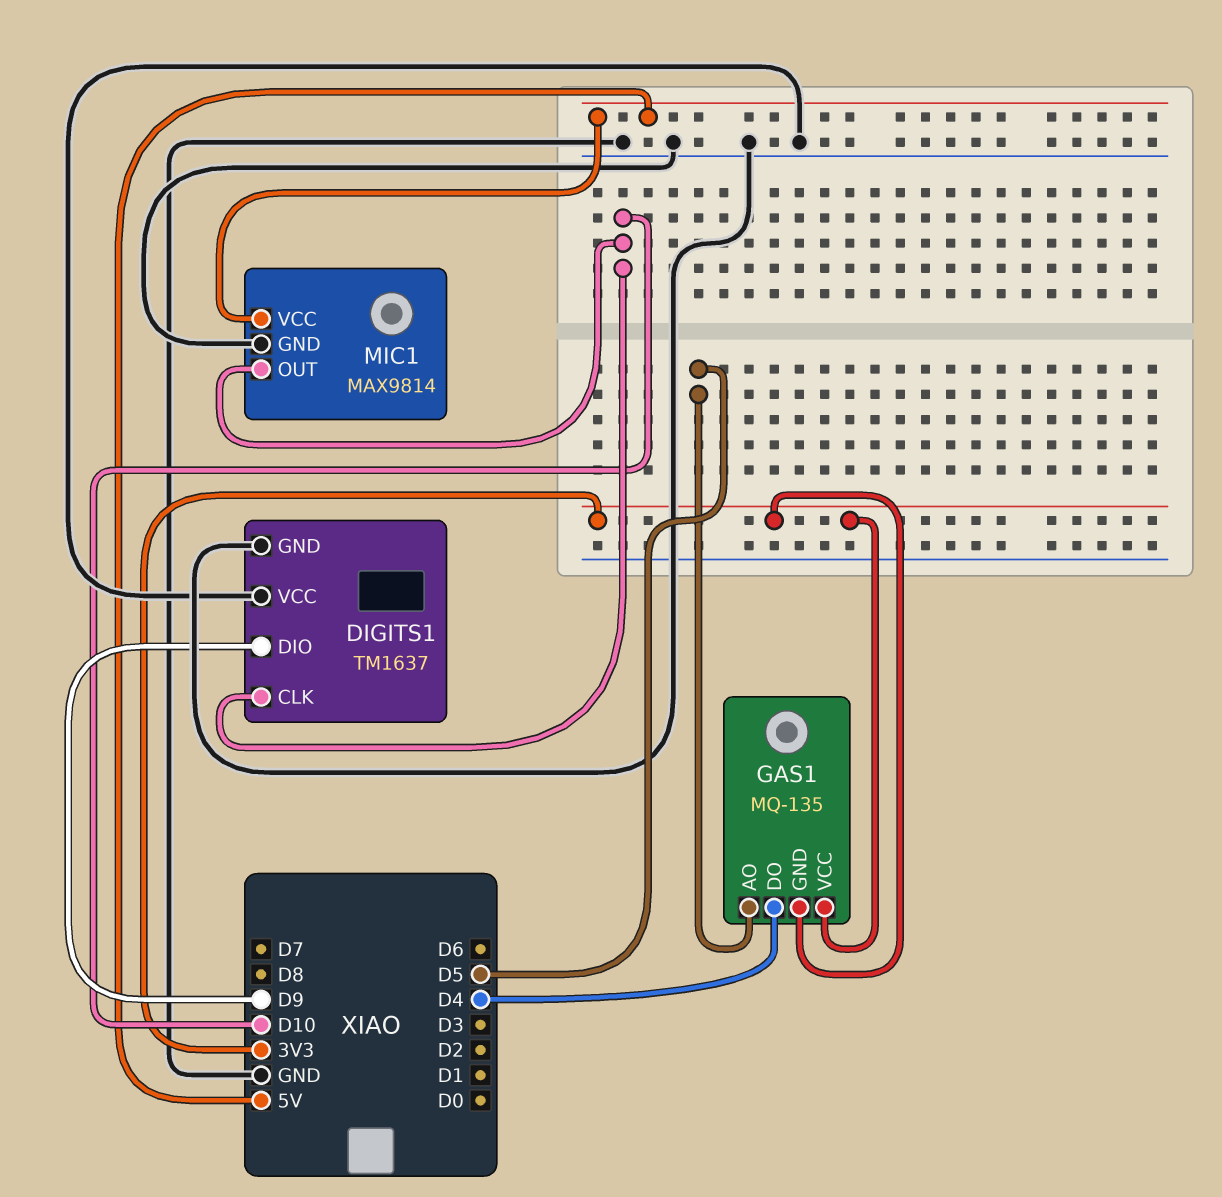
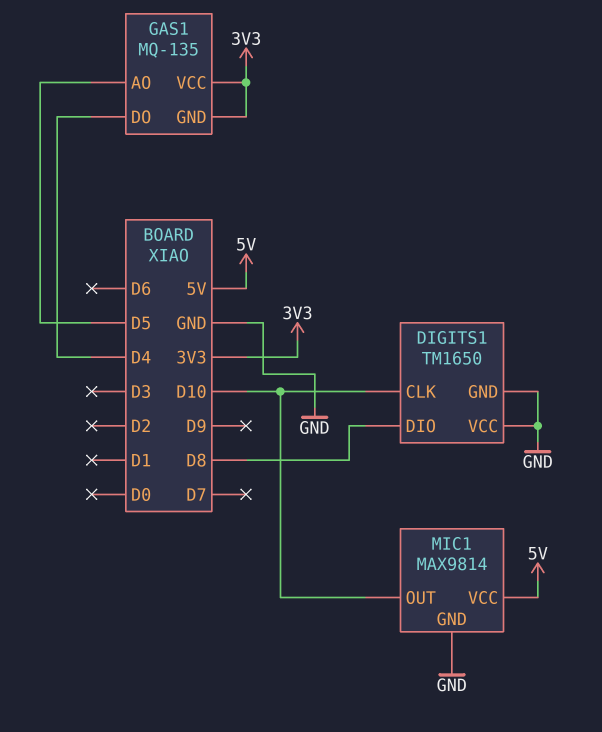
DIGITS1: TM1637 -> TM1650
DIGITS1 pin DIO: D9 -> D8

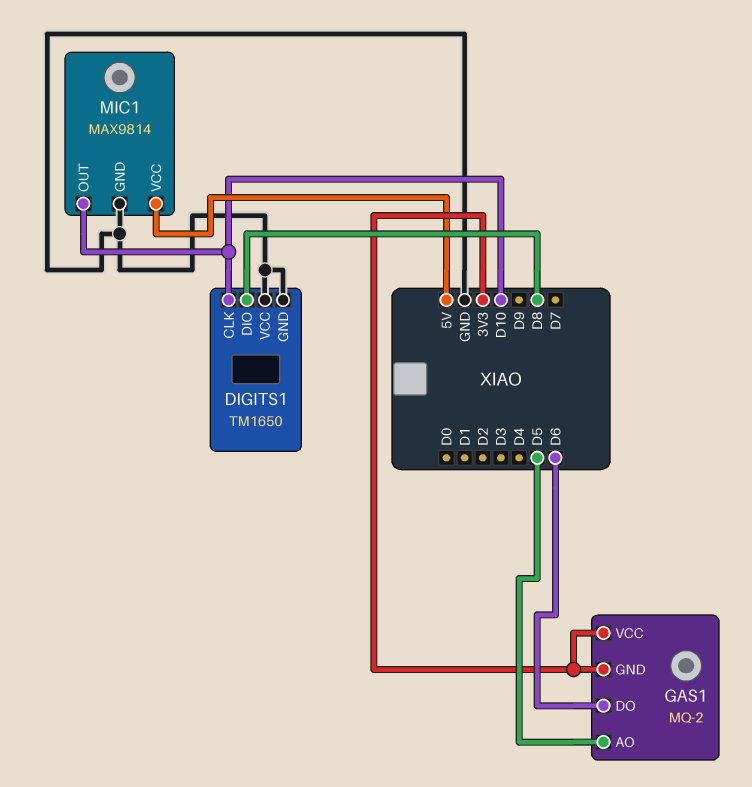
GAS1: MQ-135 -> MQ-2
GAS1 pin DO: D4 -> D6

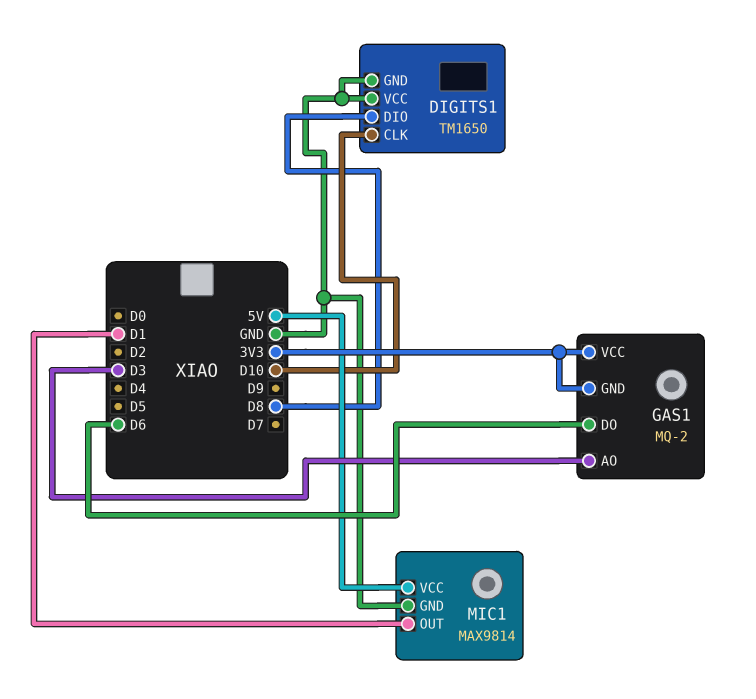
GAS1 pin AO: D5 -> D3
MIC1 pin OUT: D10 -> D1

